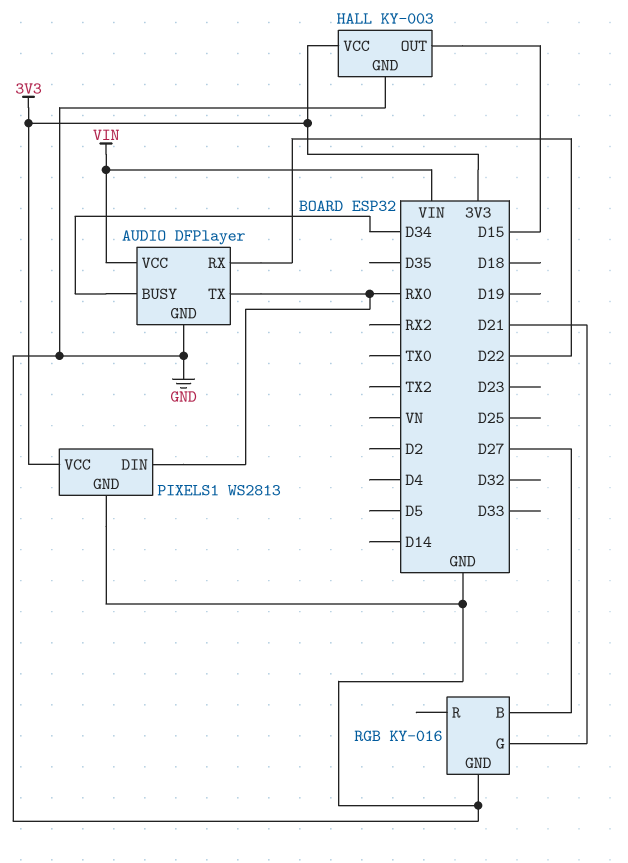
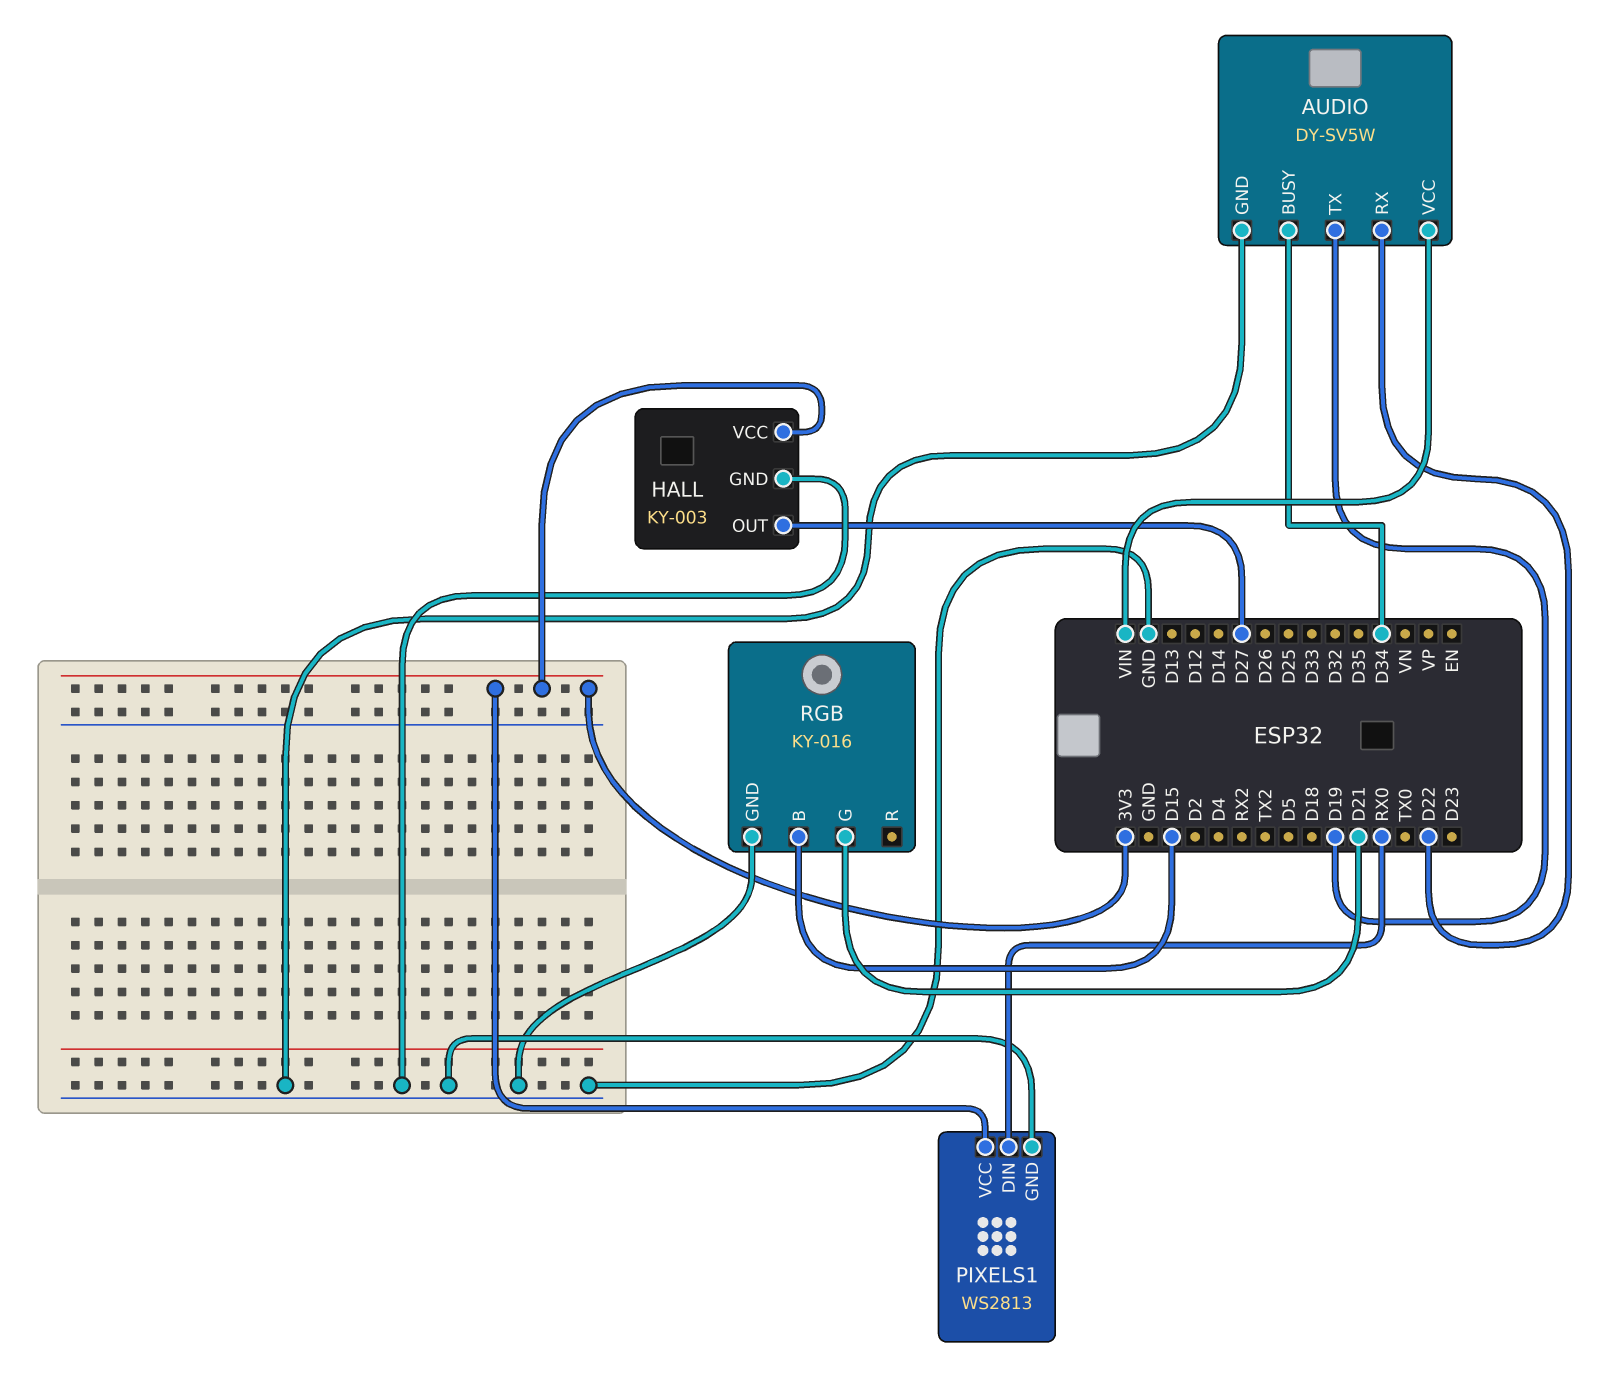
AUDIO: DFPlayer -> DY-SV5W
AUDIO pin TX: RX0 -> D19
HALL pin OUT: D15 -> D27
RGB pin B: D27 -> D15

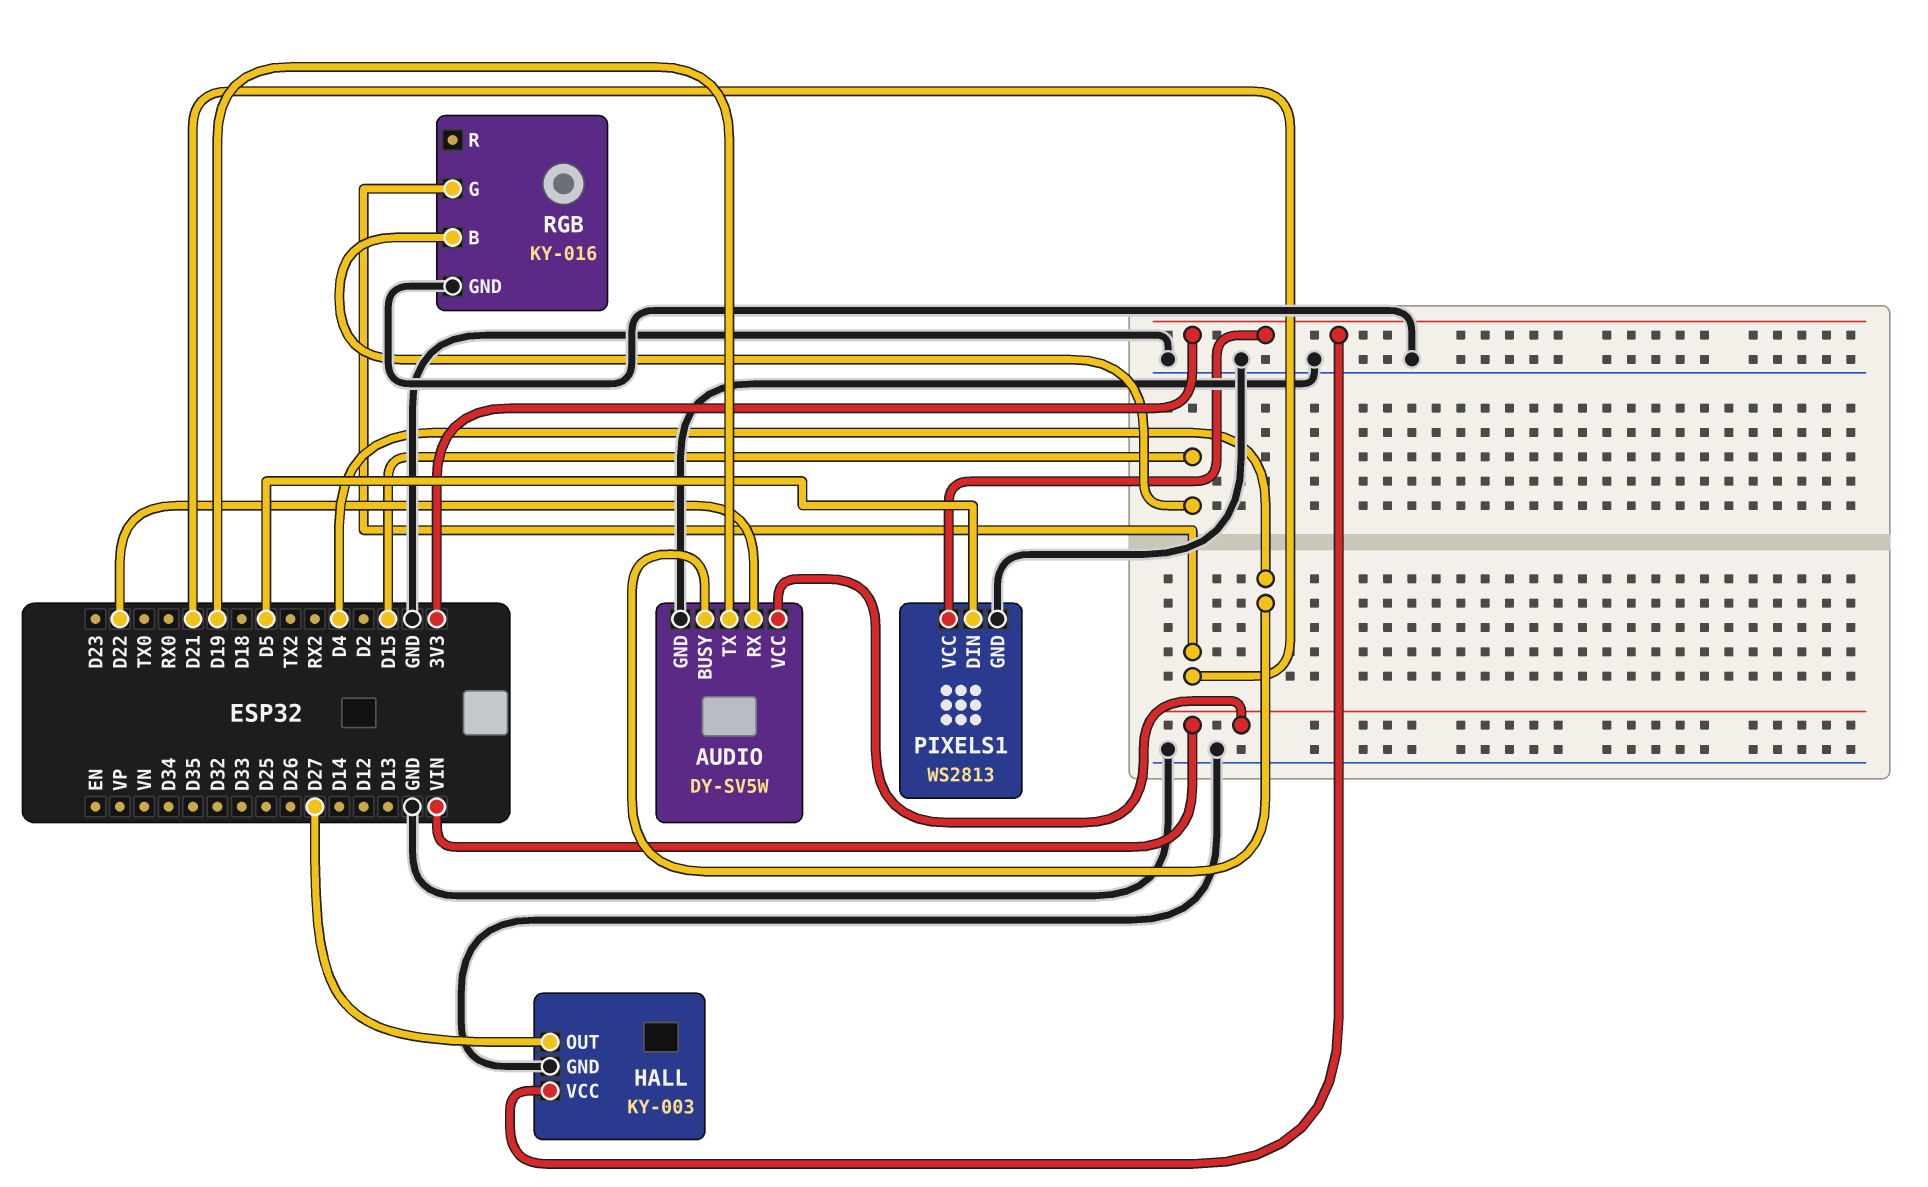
AUDIO pin BUSY: D34 -> D4
PIXELS1 pin DIN: RX0 -> D5

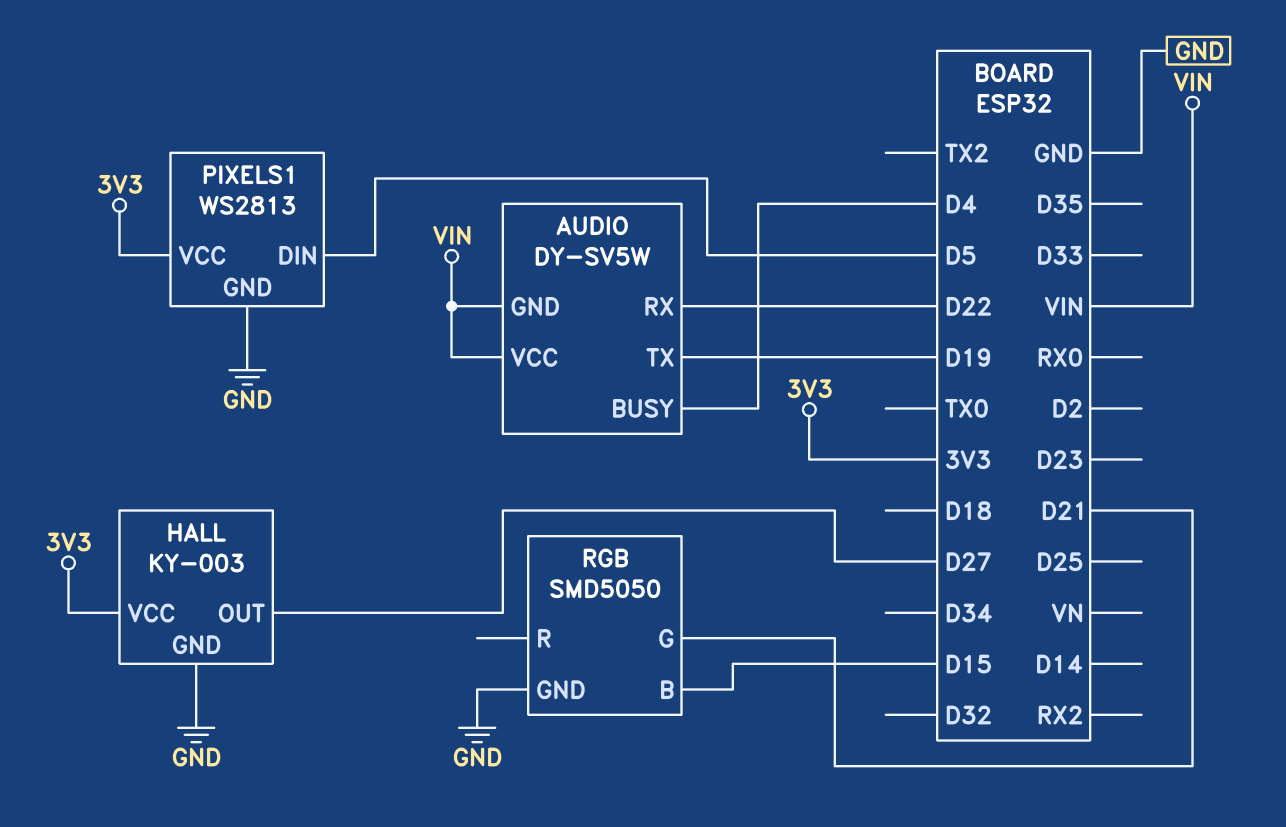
AUDIO pin GND: GND -> VIN
RGB: KY-016 -> SMD5050

